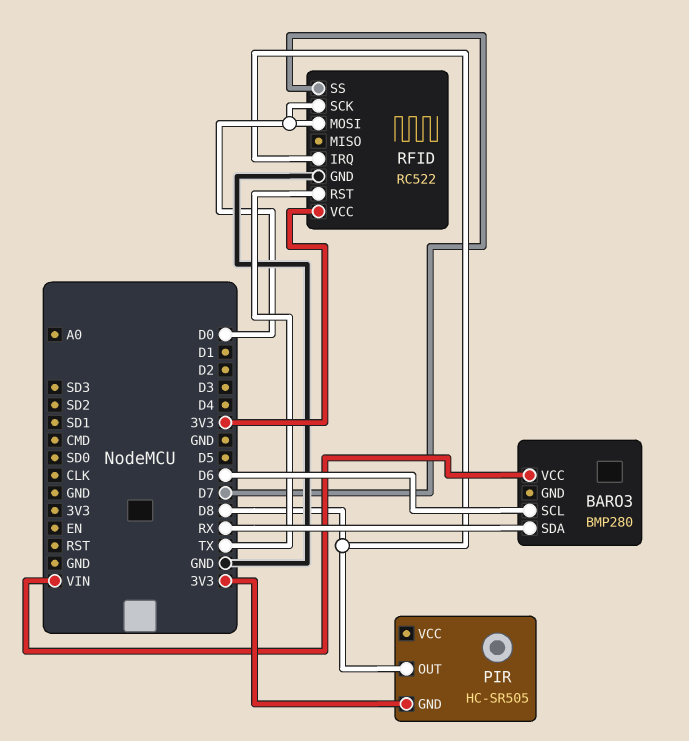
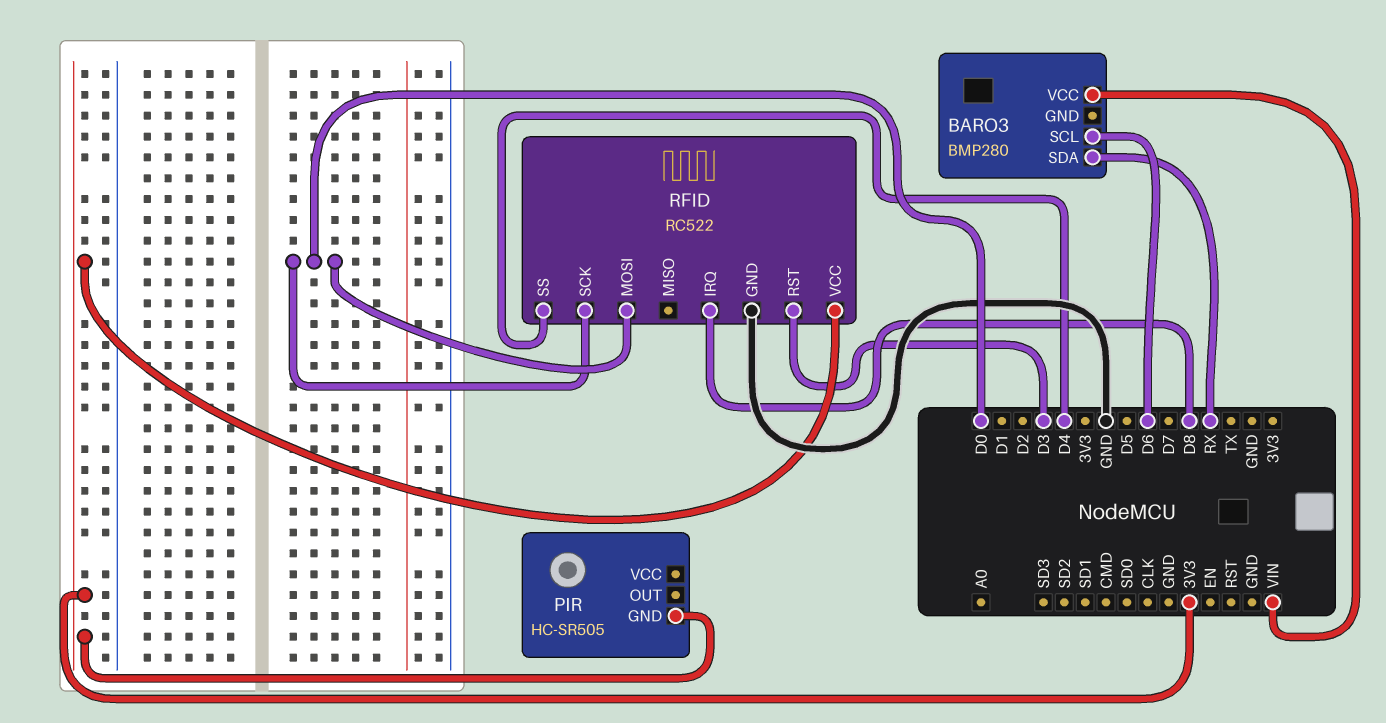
PIR pin OUT: D8 -> none
RFID pin RST: TX -> D3
RFID pin SS: D7 -> D4

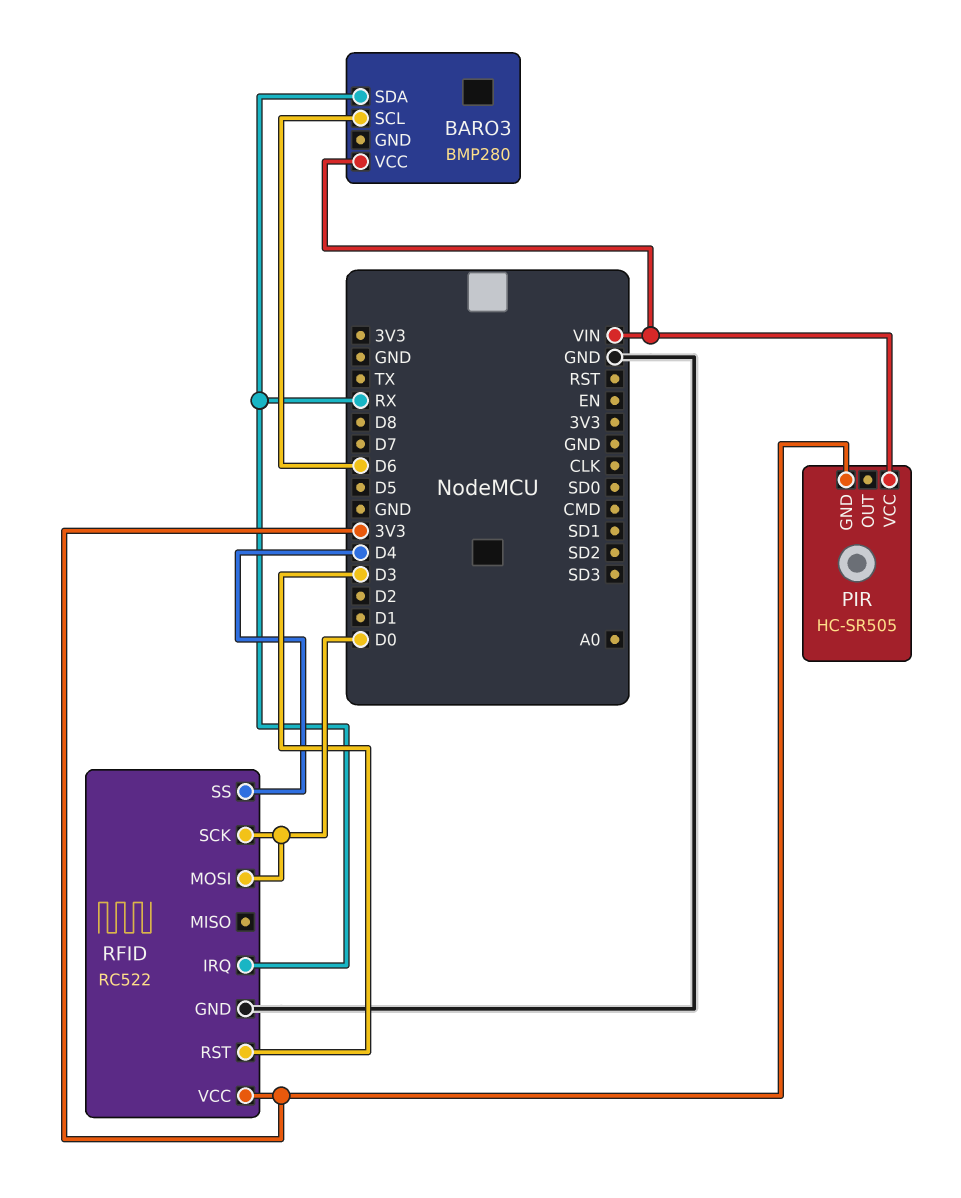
PIR pin VCC: none -> VIN
RFID pin IRQ: D8 -> RX

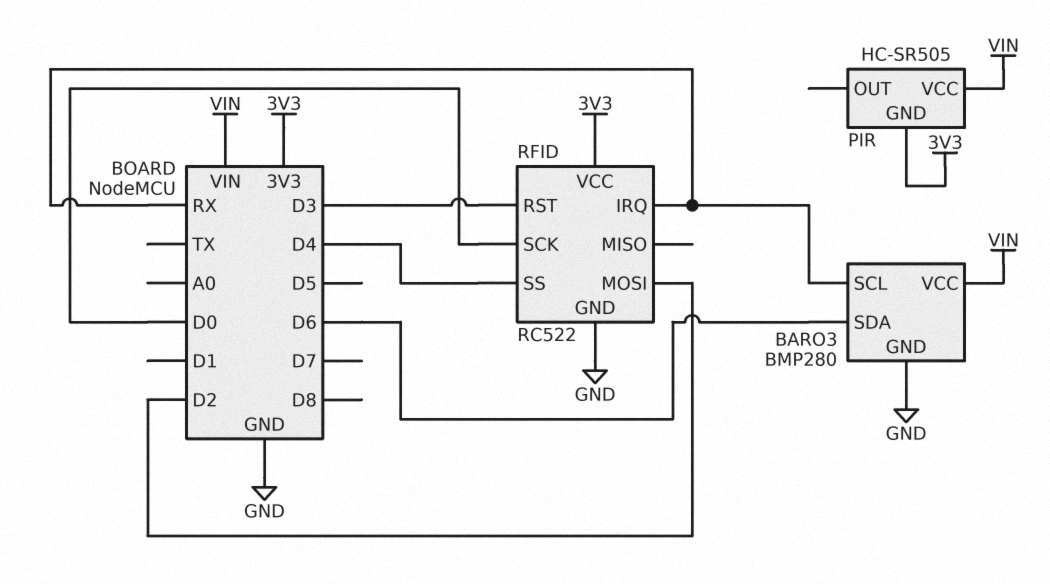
BARO3 pin GND: none -> GND
BARO3 pin SCL: D6 -> RX
BARO3 pin SDA: RX -> D6
RFID pin MOSI: D0 -> D2

